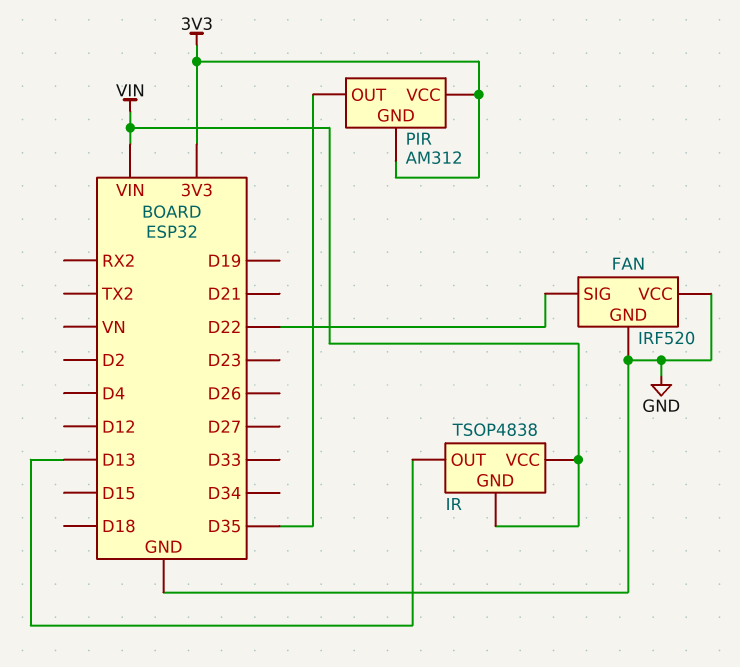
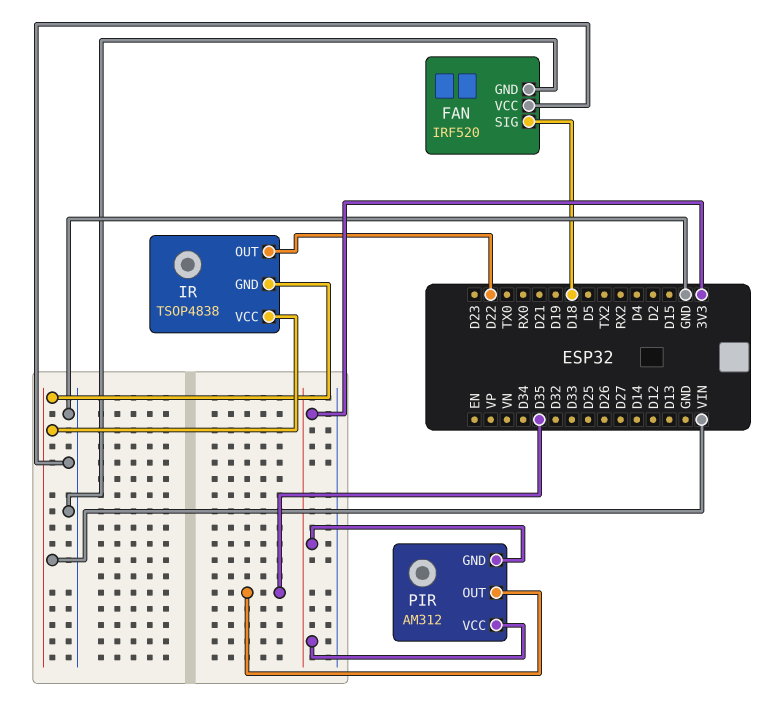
FAN pin SIG: D22 -> D18
IR pin OUT: D13 -> D22

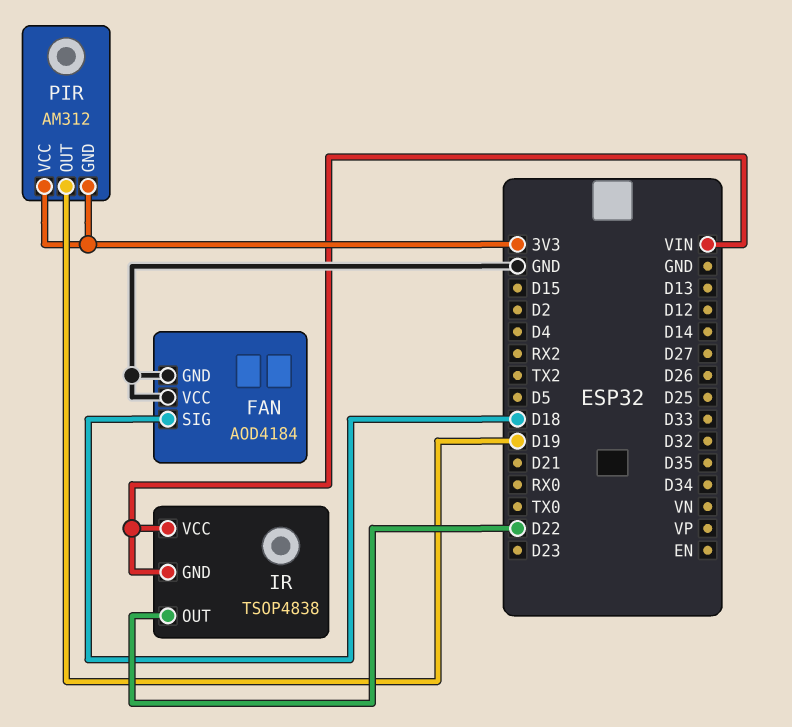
FAN: IRF520 -> AOD4184
PIR pin OUT: D35 -> D19

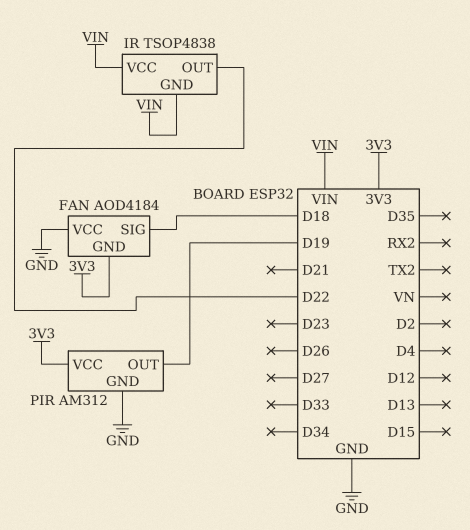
FAN pin GND: GND -> 3V3
PIR pin GND: 3V3 -> GND

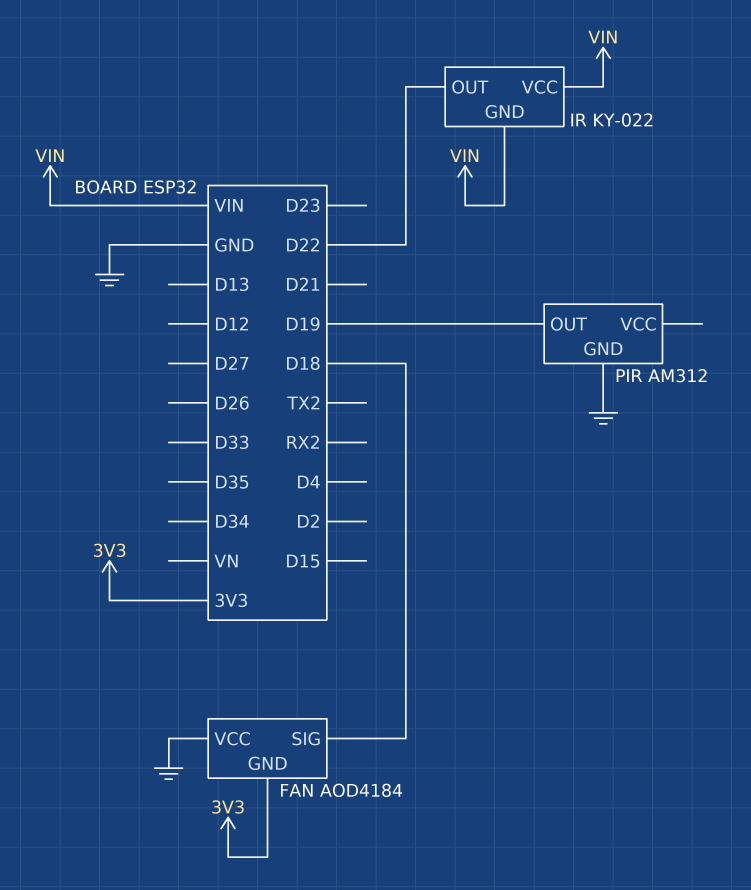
IR: TSOP4838 -> KY-022
PIR pin VCC: 3V3 -> none

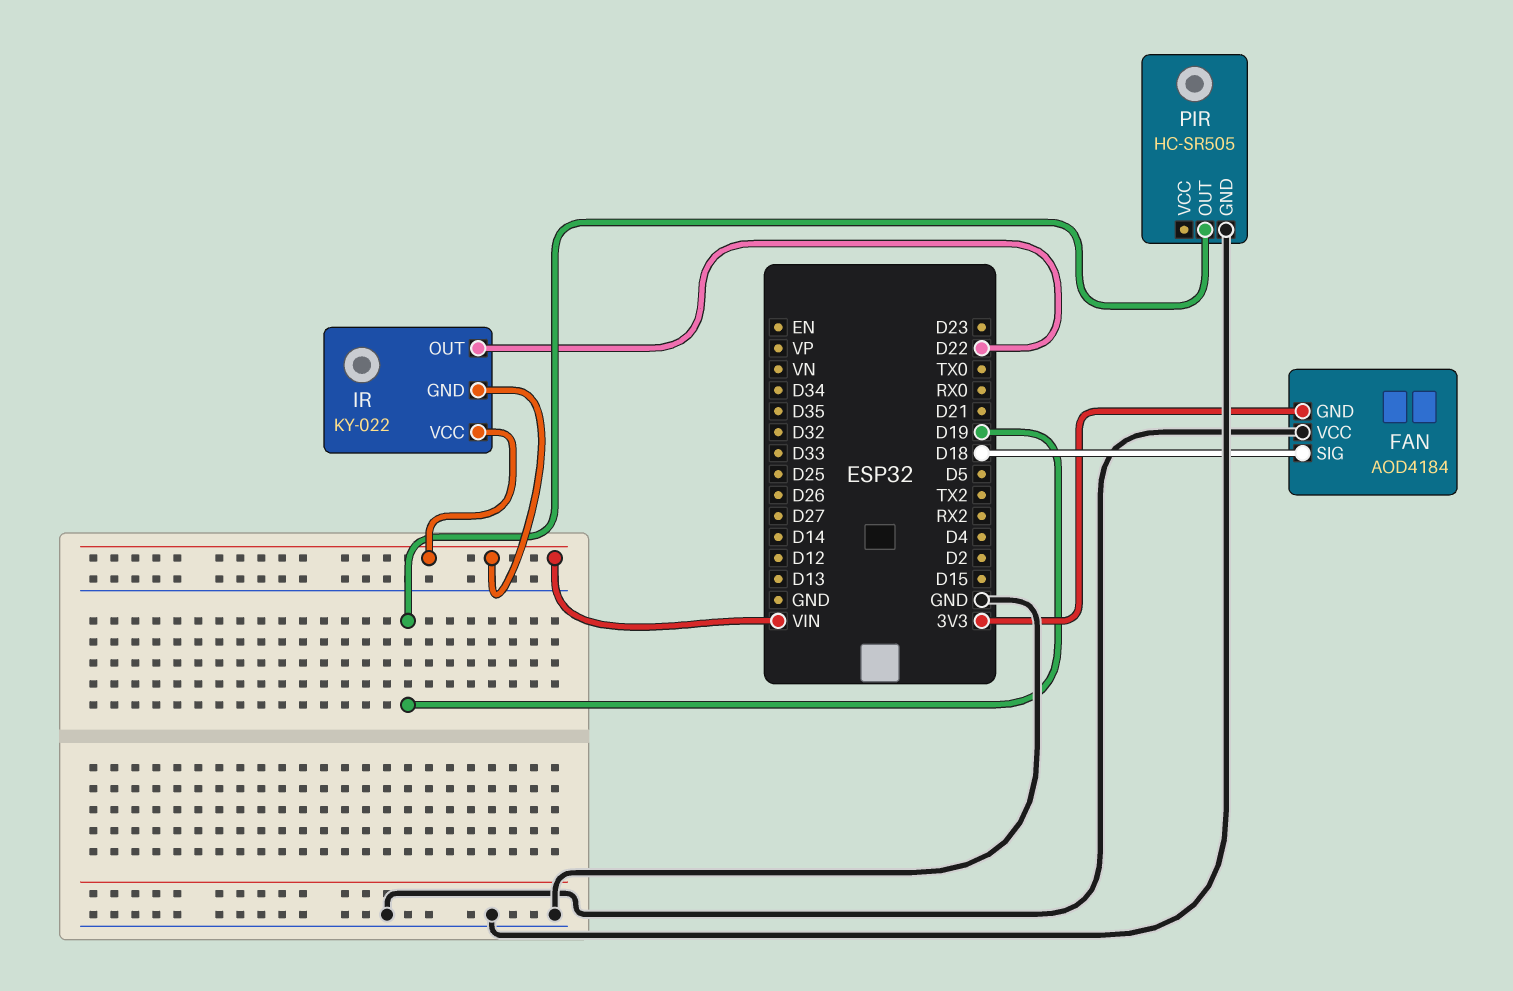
PIR: AM312 -> HC-SR505

